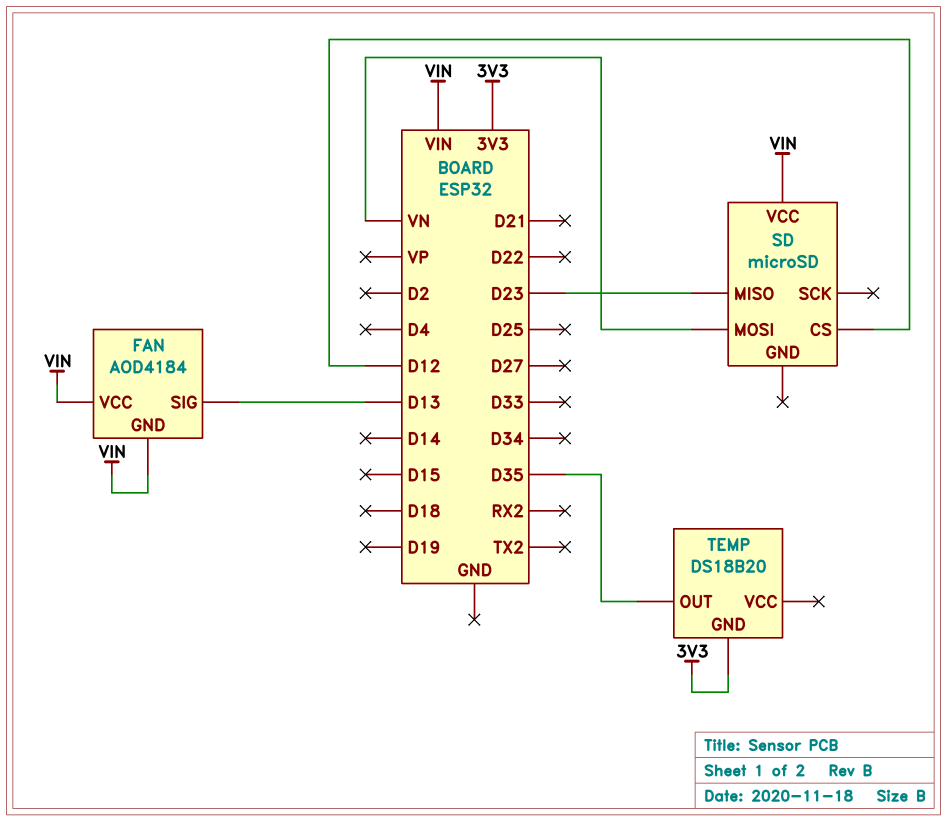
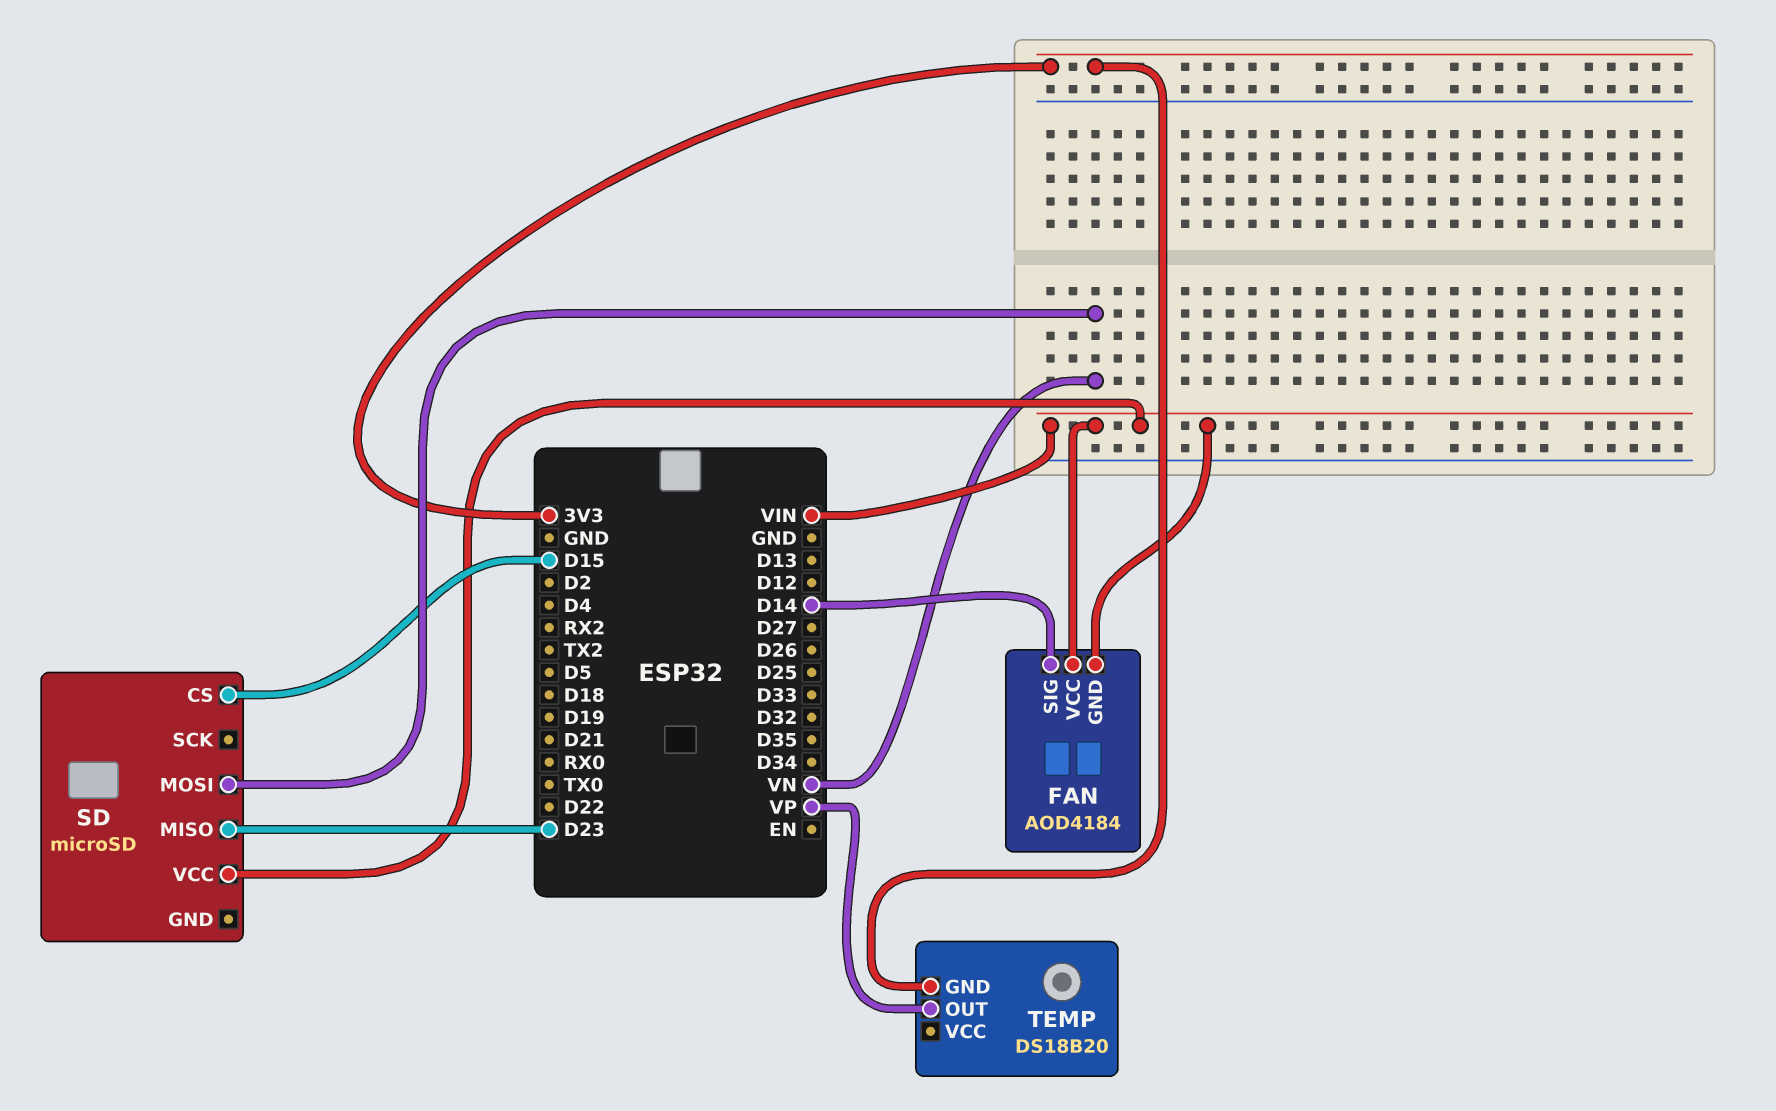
FAN pin SIG: D13 -> D14
SD pin CS: D12 -> D15
TEMP pin OUT: D35 -> VP

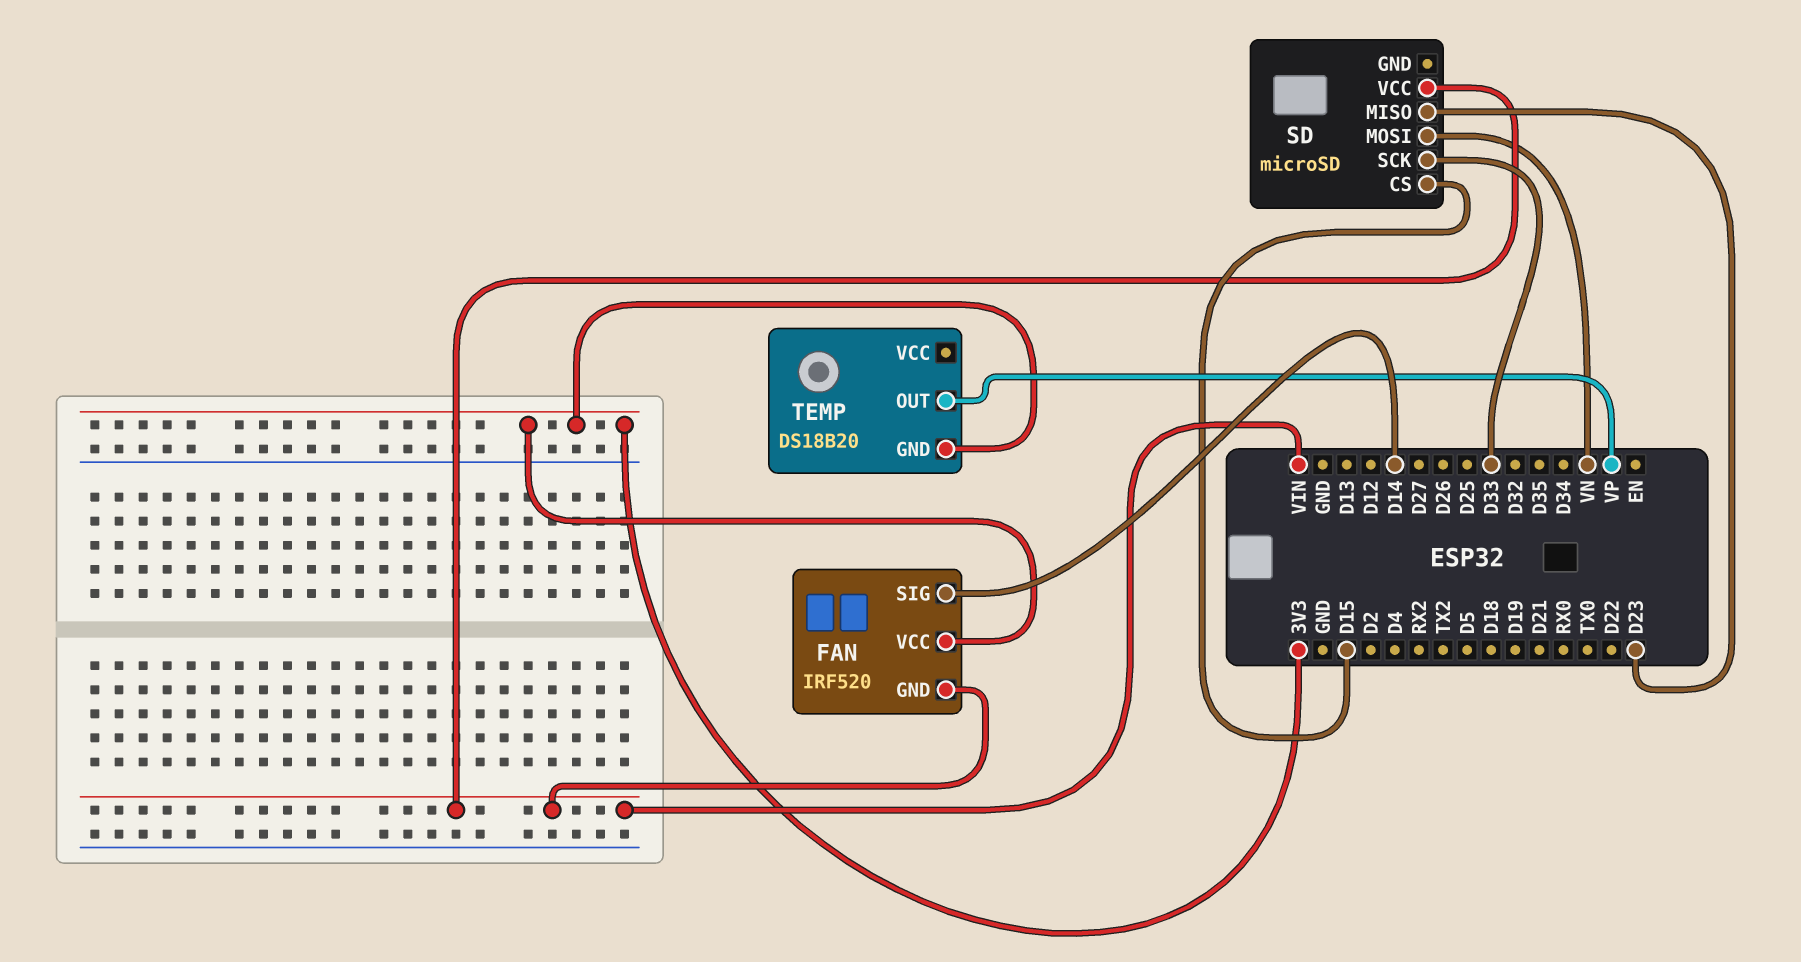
FAN: AOD4184 -> IRF520
FAN pin VCC: VIN -> 3V3
SD pin SCK: none -> D33

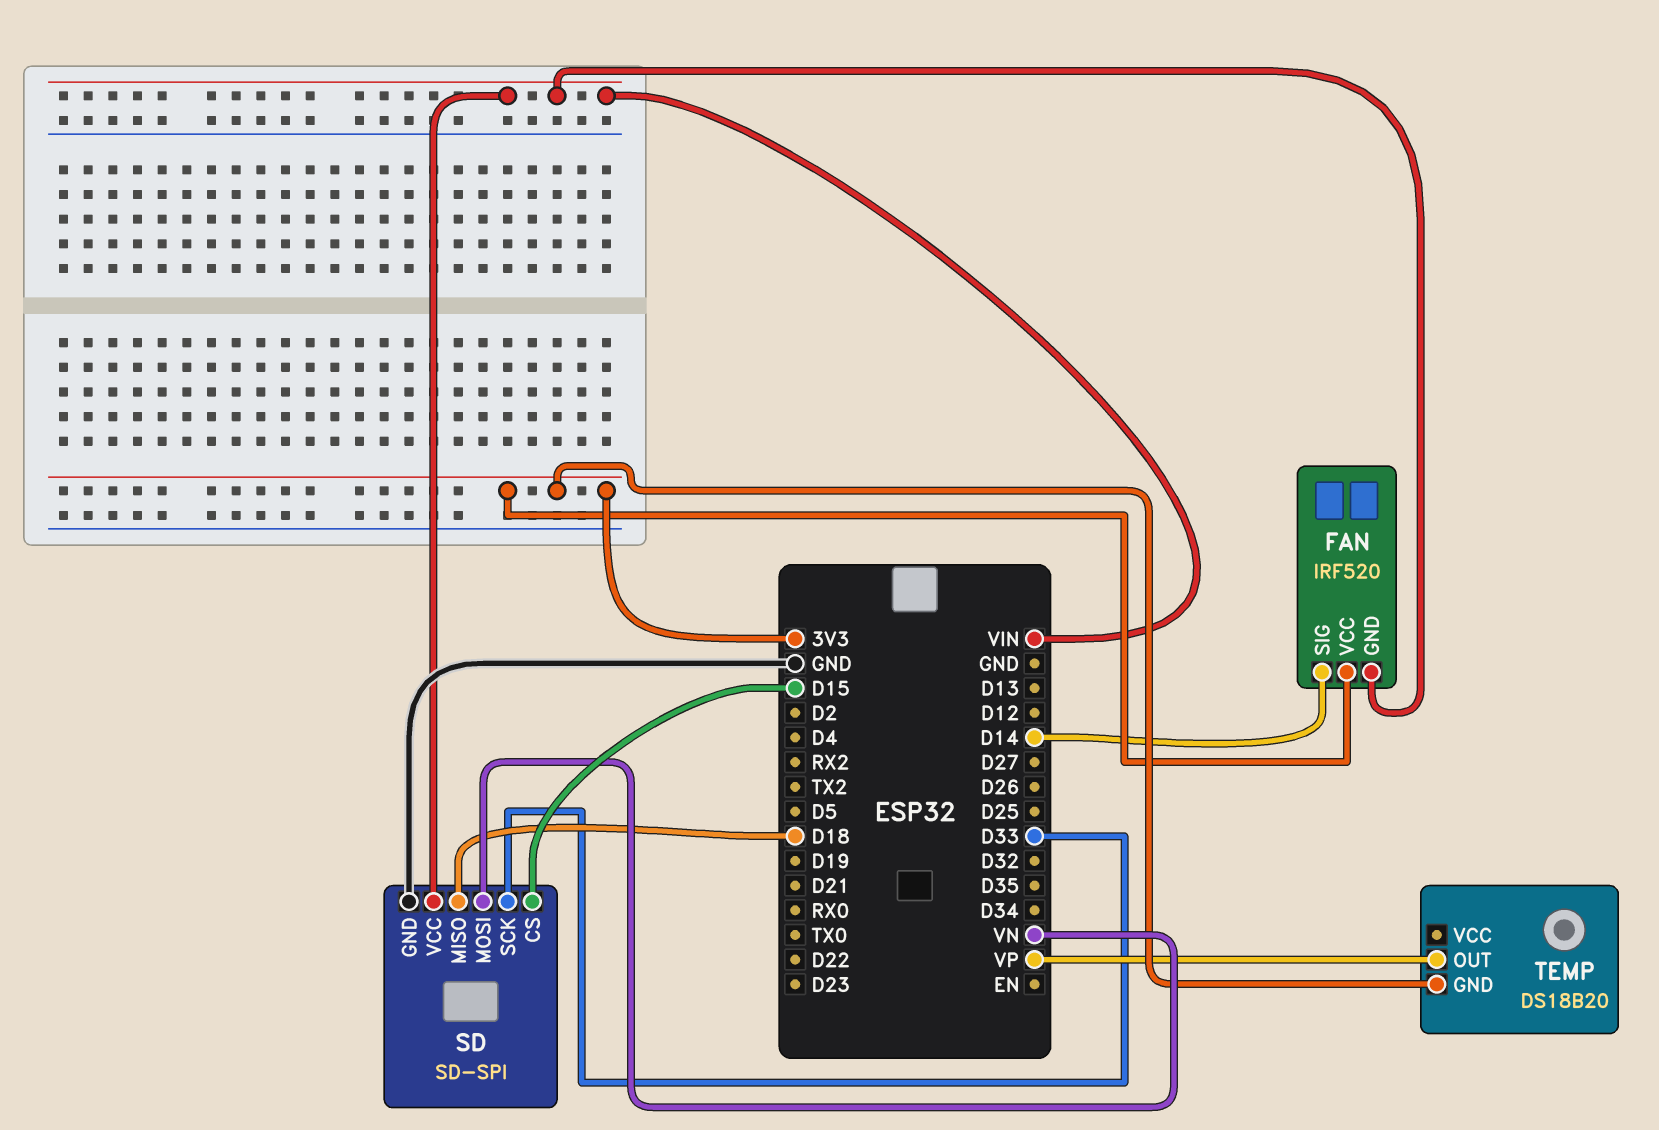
SD: microSD -> SD-SPI
SD pin GND: none -> GND
SD pin MISO: D23 -> D18

